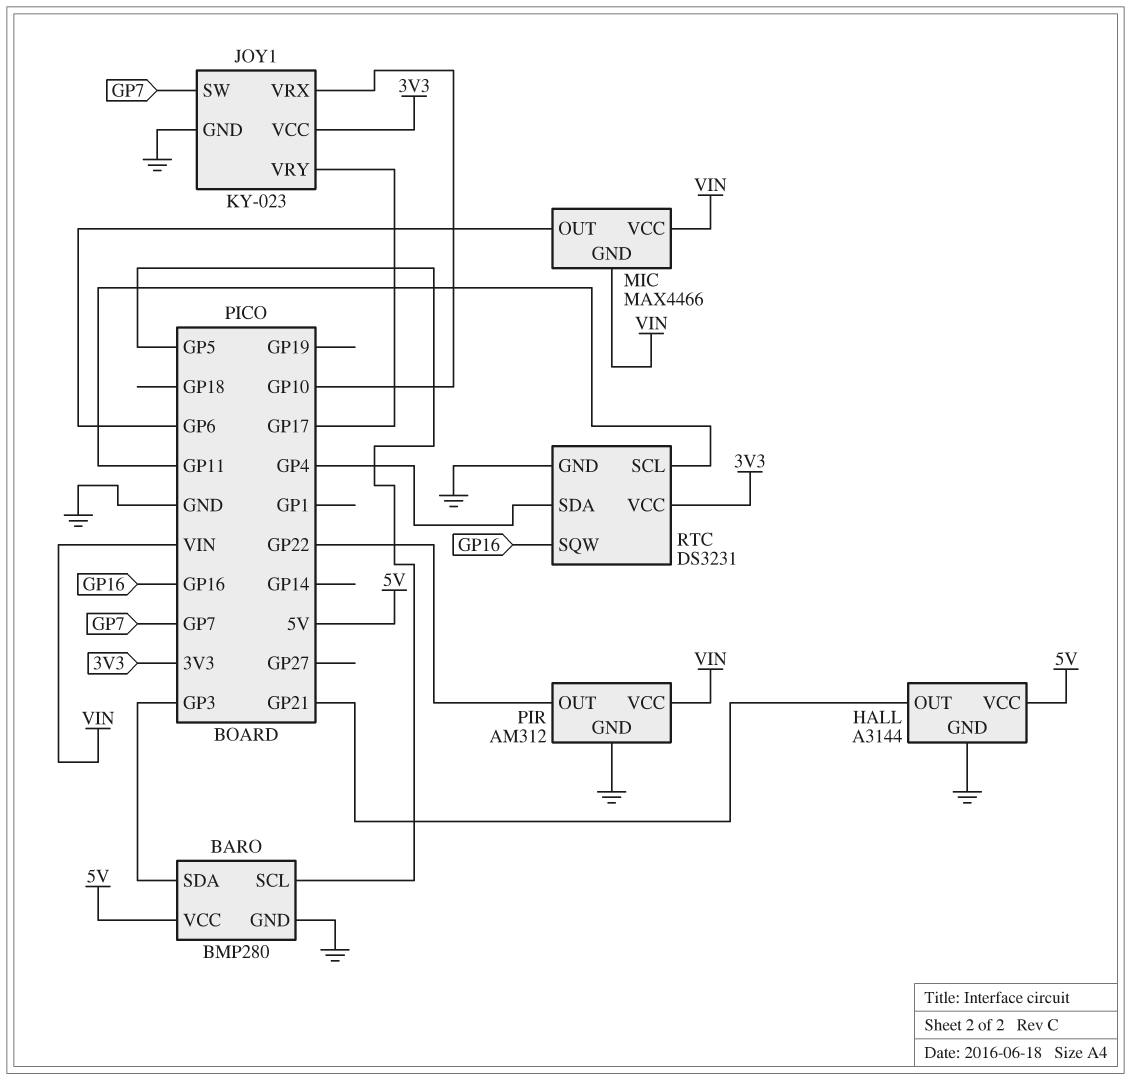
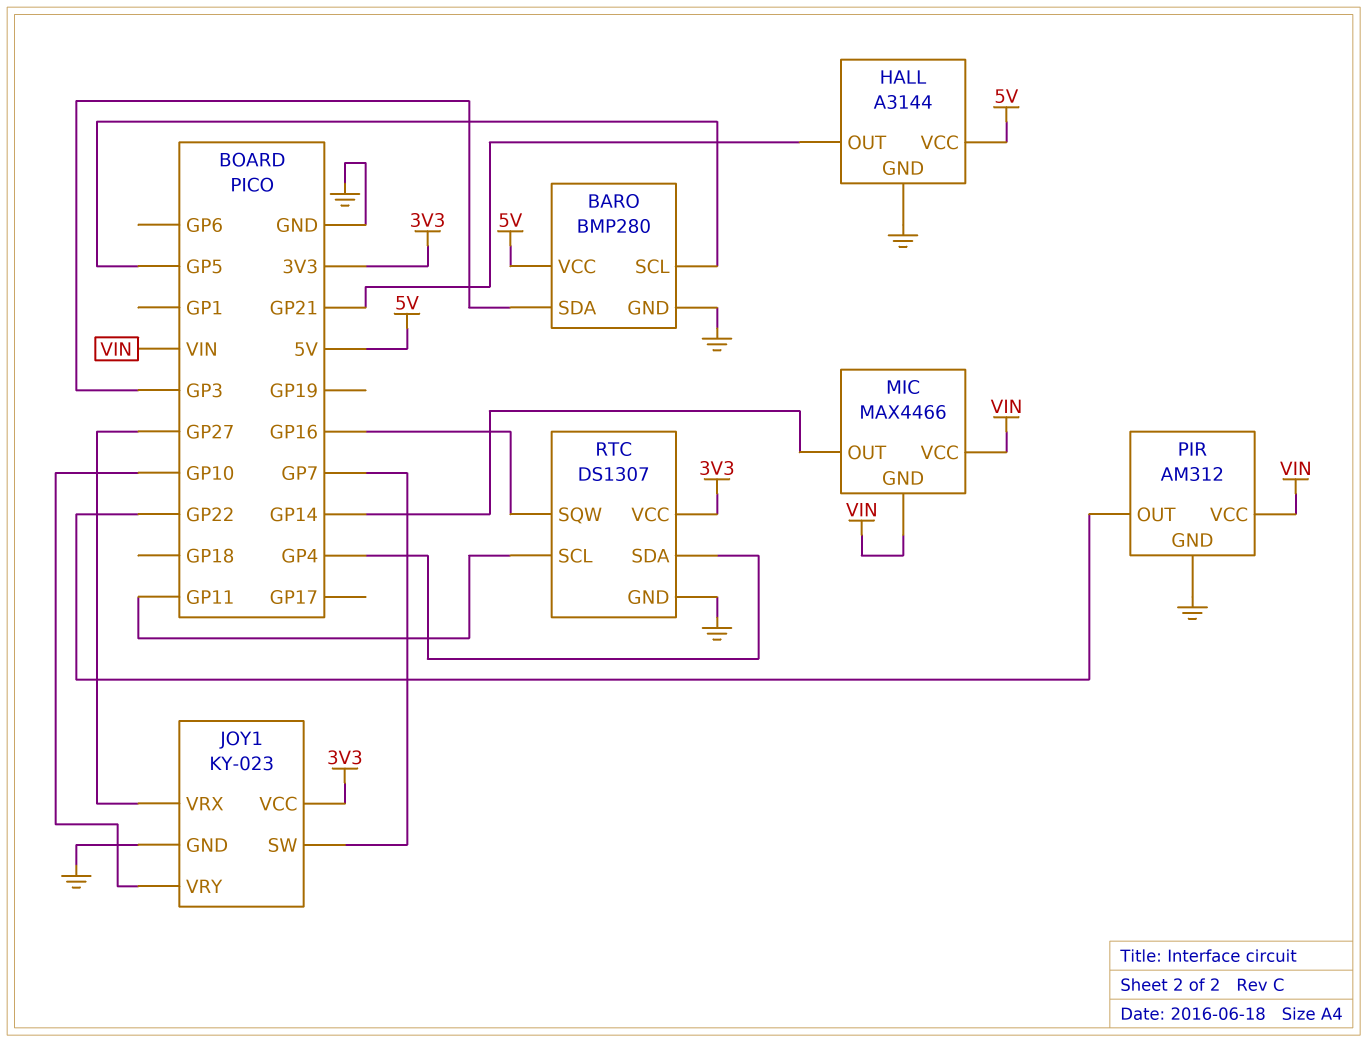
JOY1 pin VRX: GP10 -> GP27
JOY1 pin VRY: GP17 -> GP10
MIC pin OUT: GP6 -> GP14
RTC: DS3231 -> DS1307

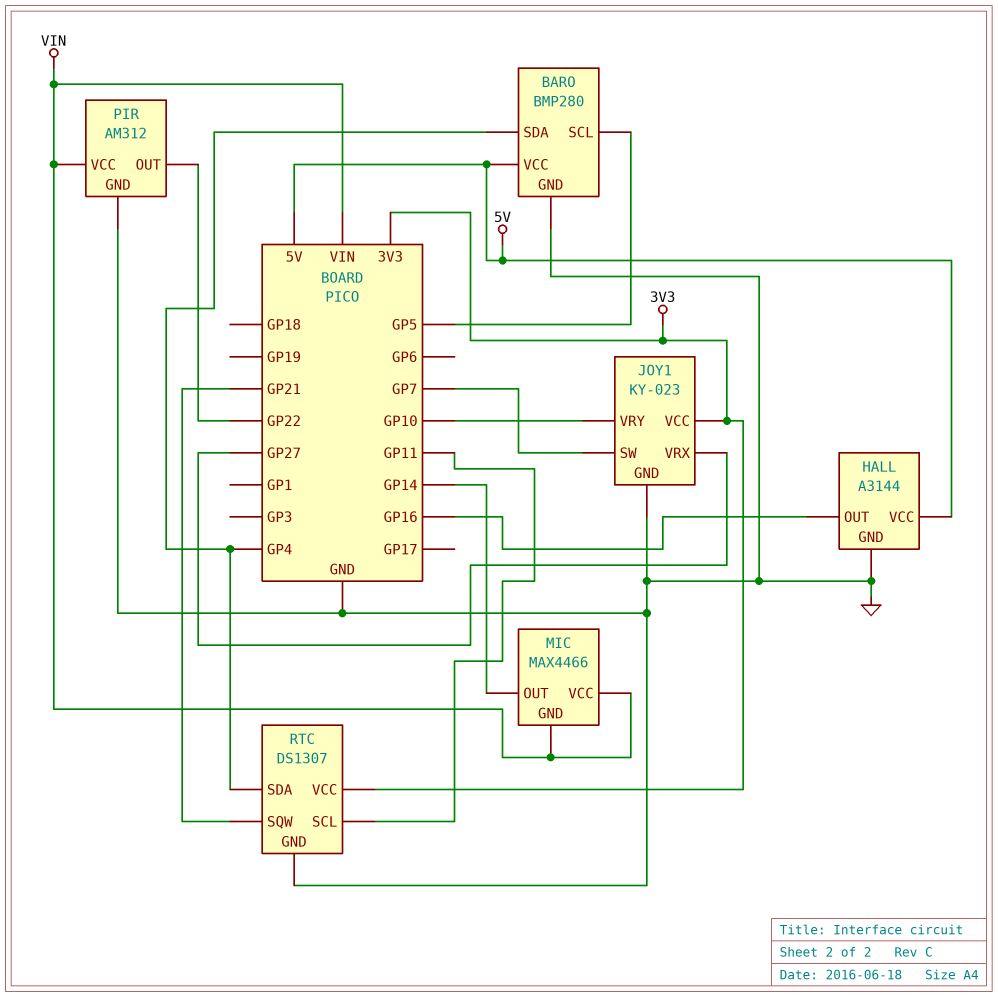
BARO pin SDA: GP3 -> GP4
HALL pin OUT: GP21 -> GP16
RTC pin SQW: GP16 -> GP21

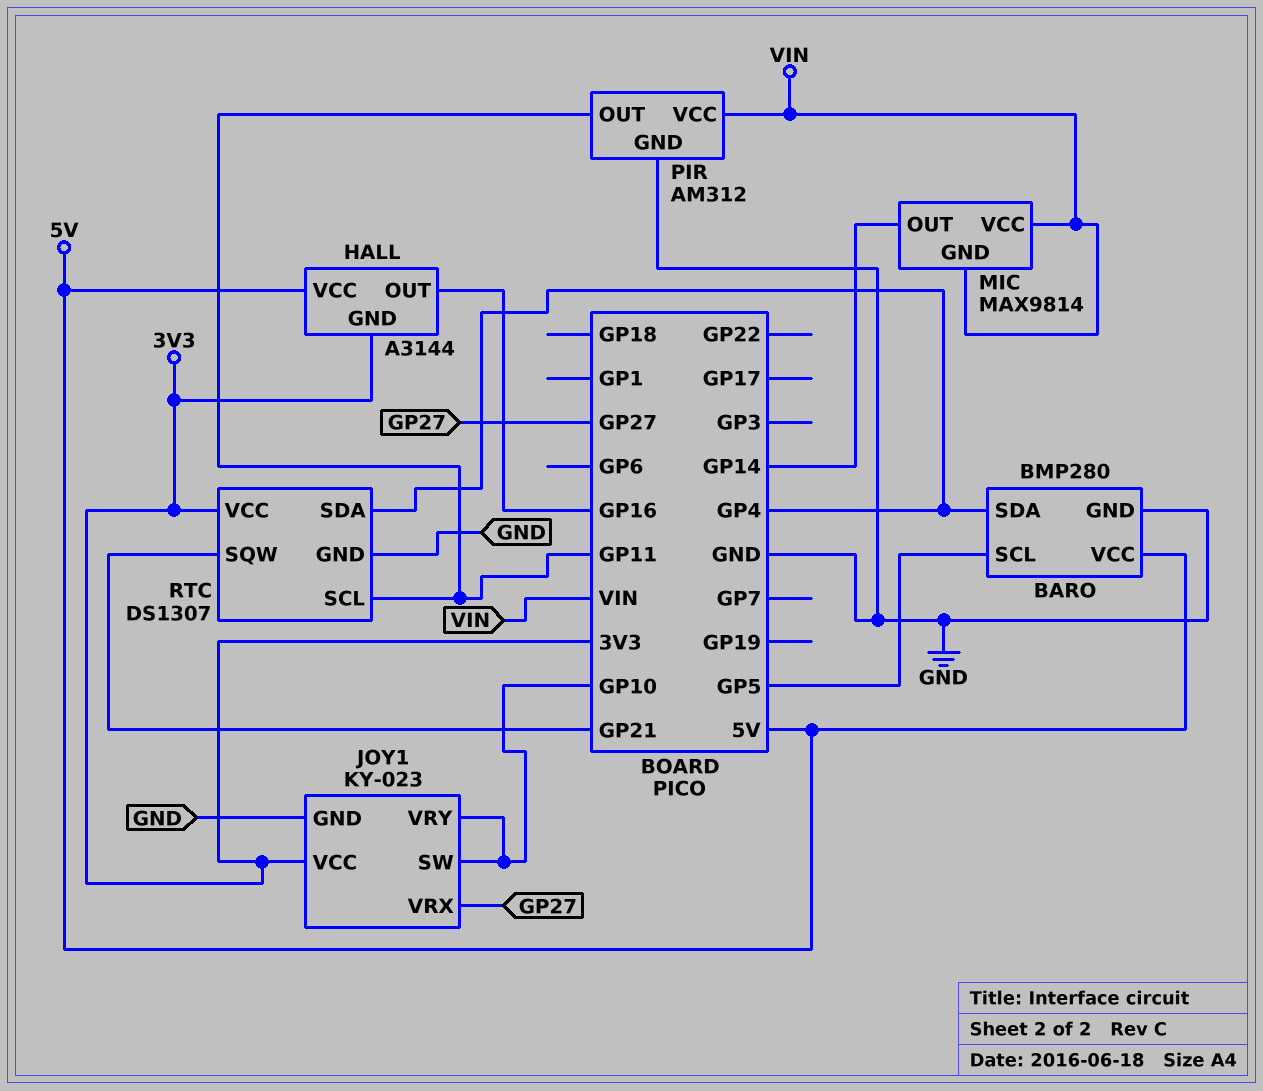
HALL pin GND: GND -> 3V3
JOY1 pin SW: GP7 -> GP10
MIC: MAX4466 -> MAX9814
PIR pin OUT: GP22 -> GP11

